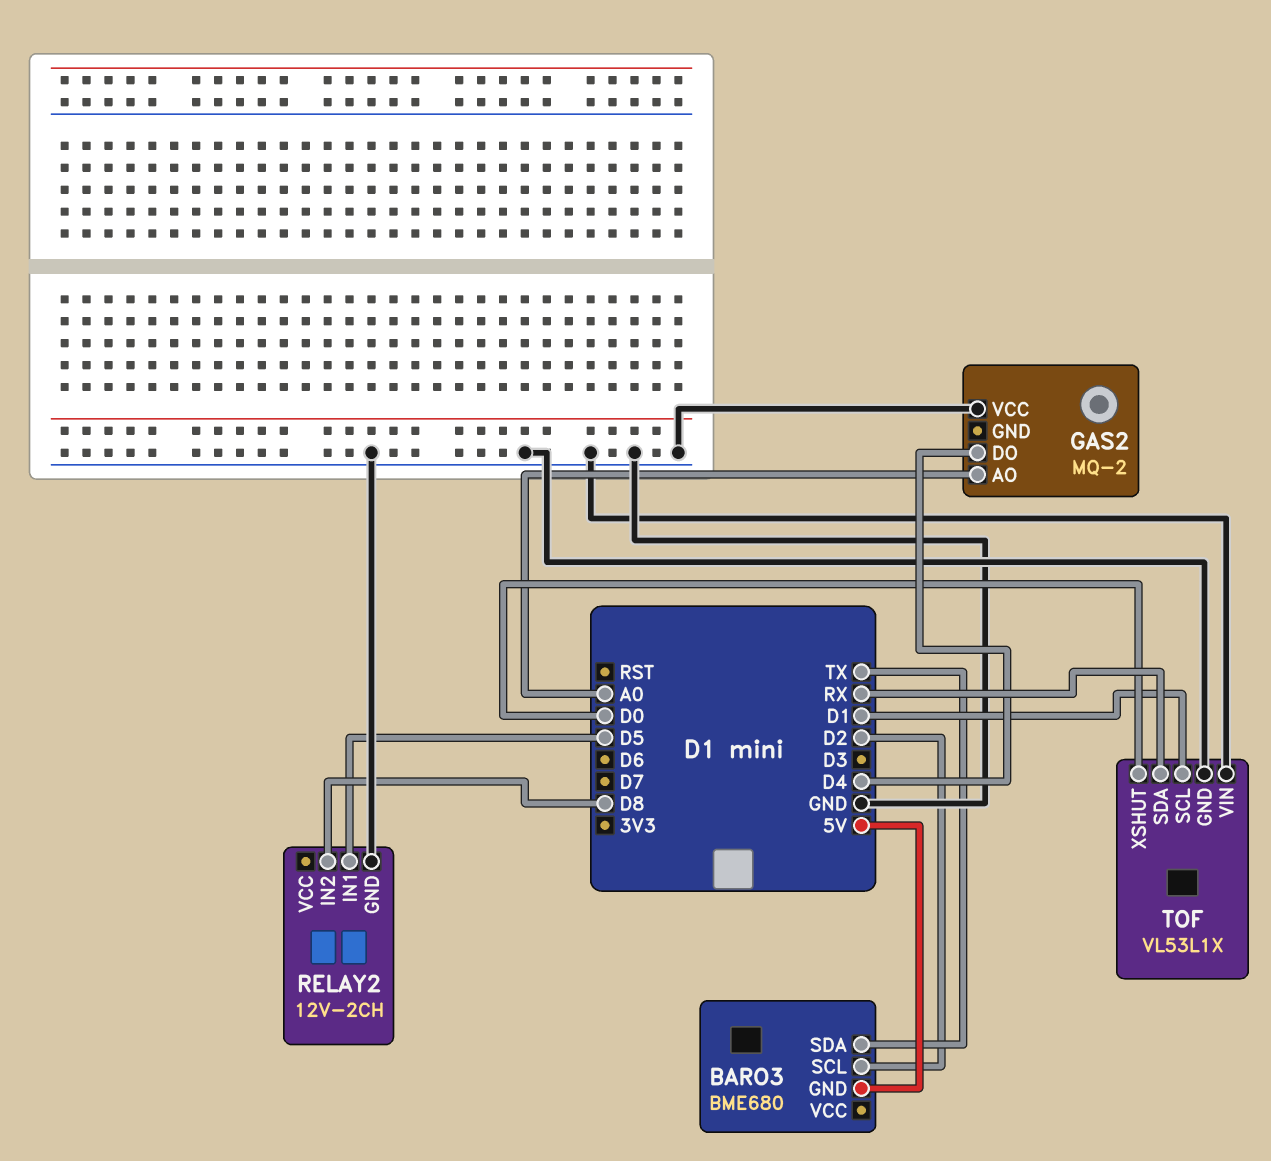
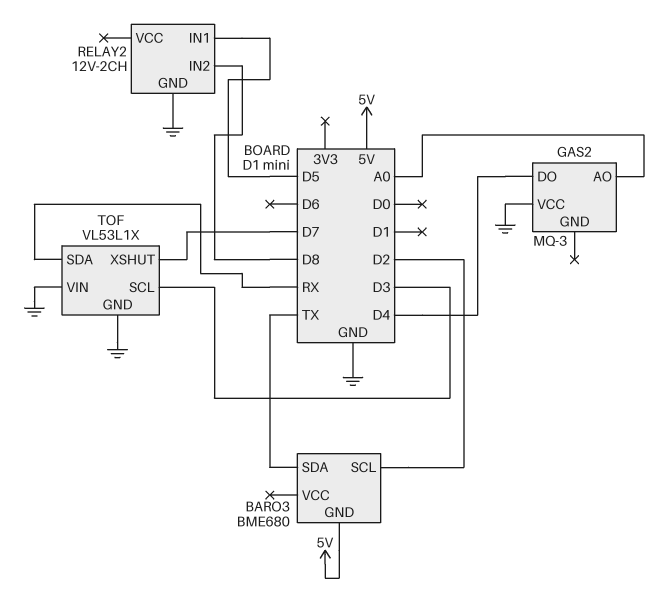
GAS2: MQ-2 -> MQ-3
TOF pin SCL: D1 -> D3
TOF pin XSHUT: D0 -> D7

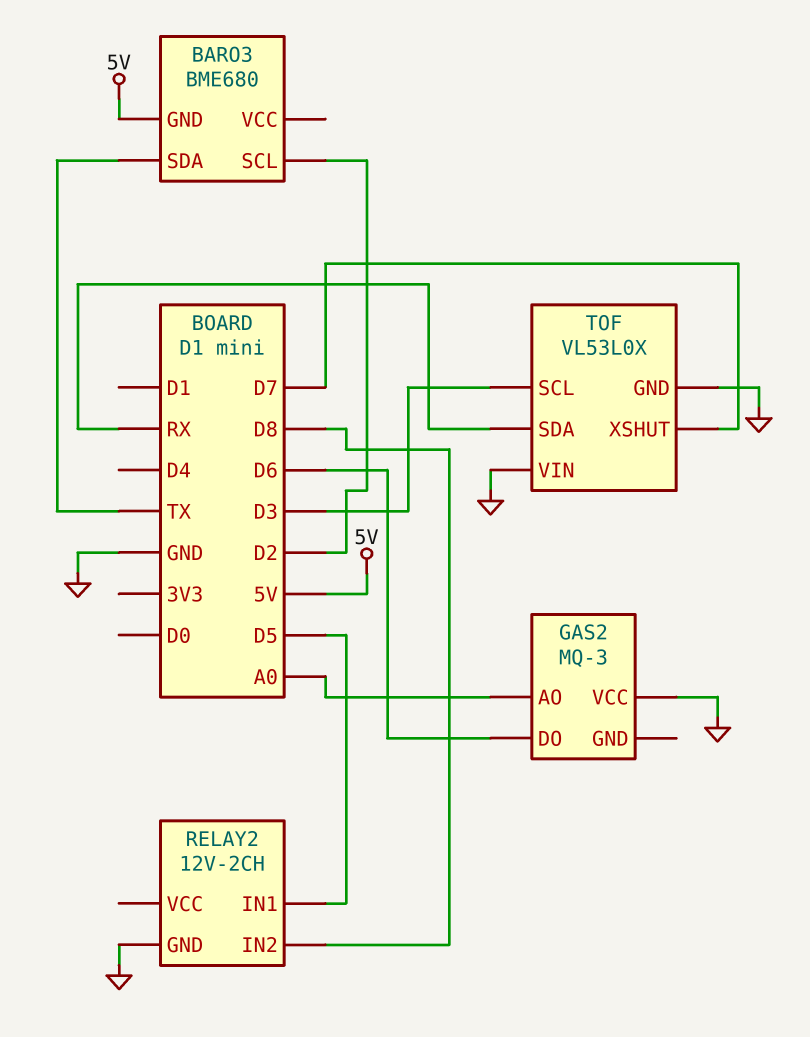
GAS2 pin DO: D4 -> D6
TOF: VL53L1X -> VL53L0X

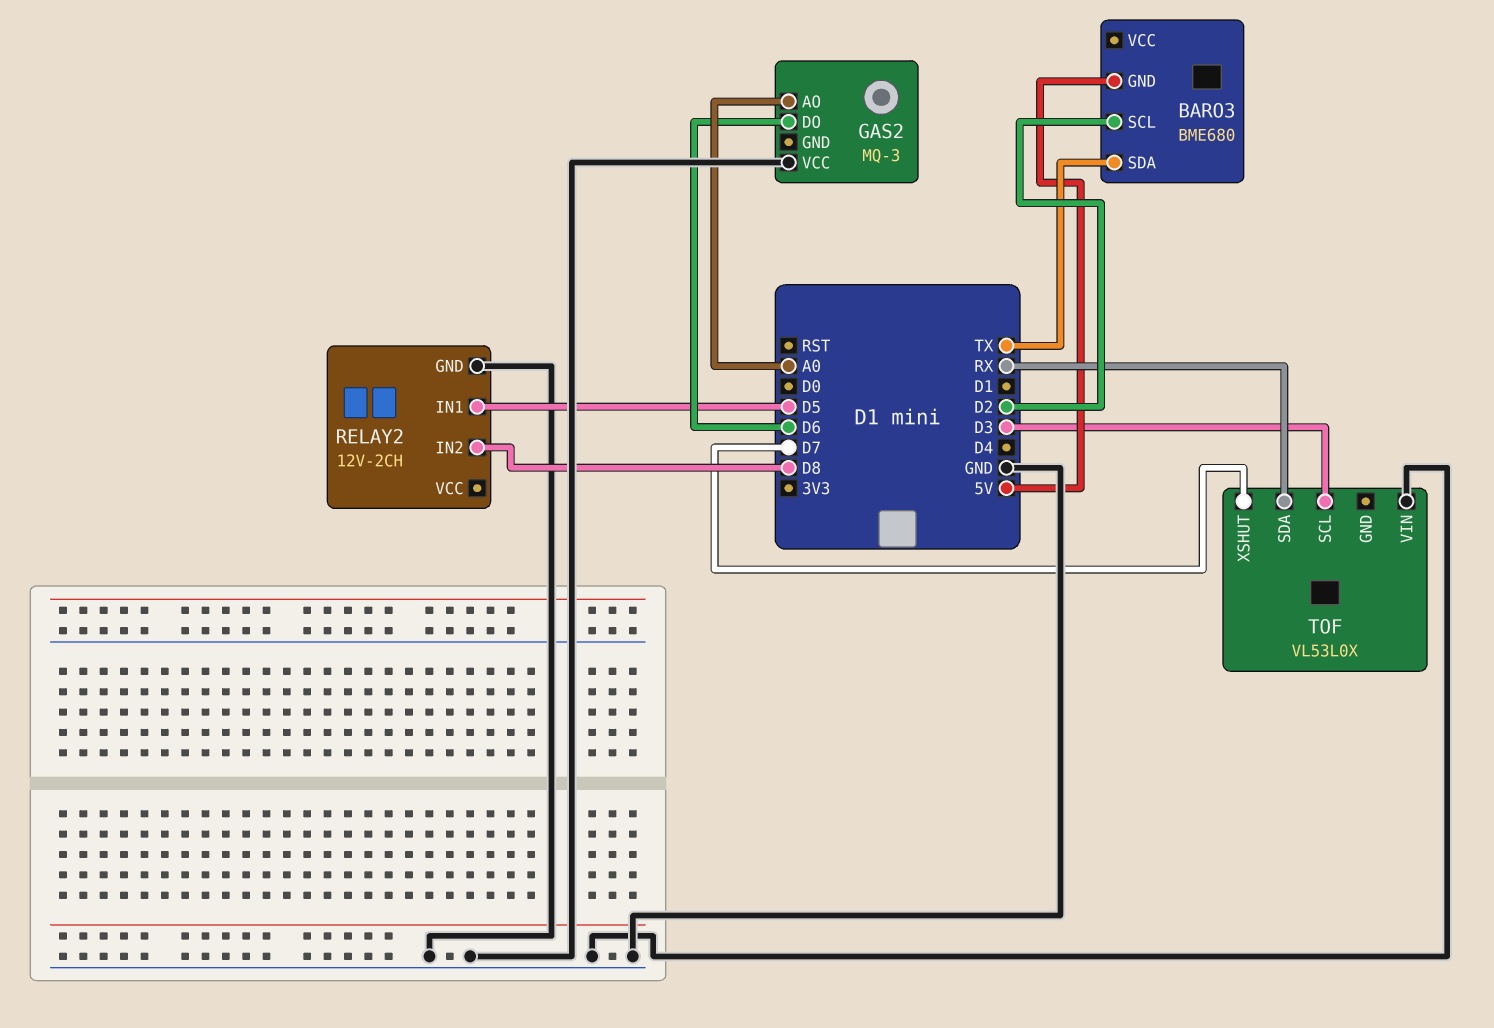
TOF pin GND: GND -> none

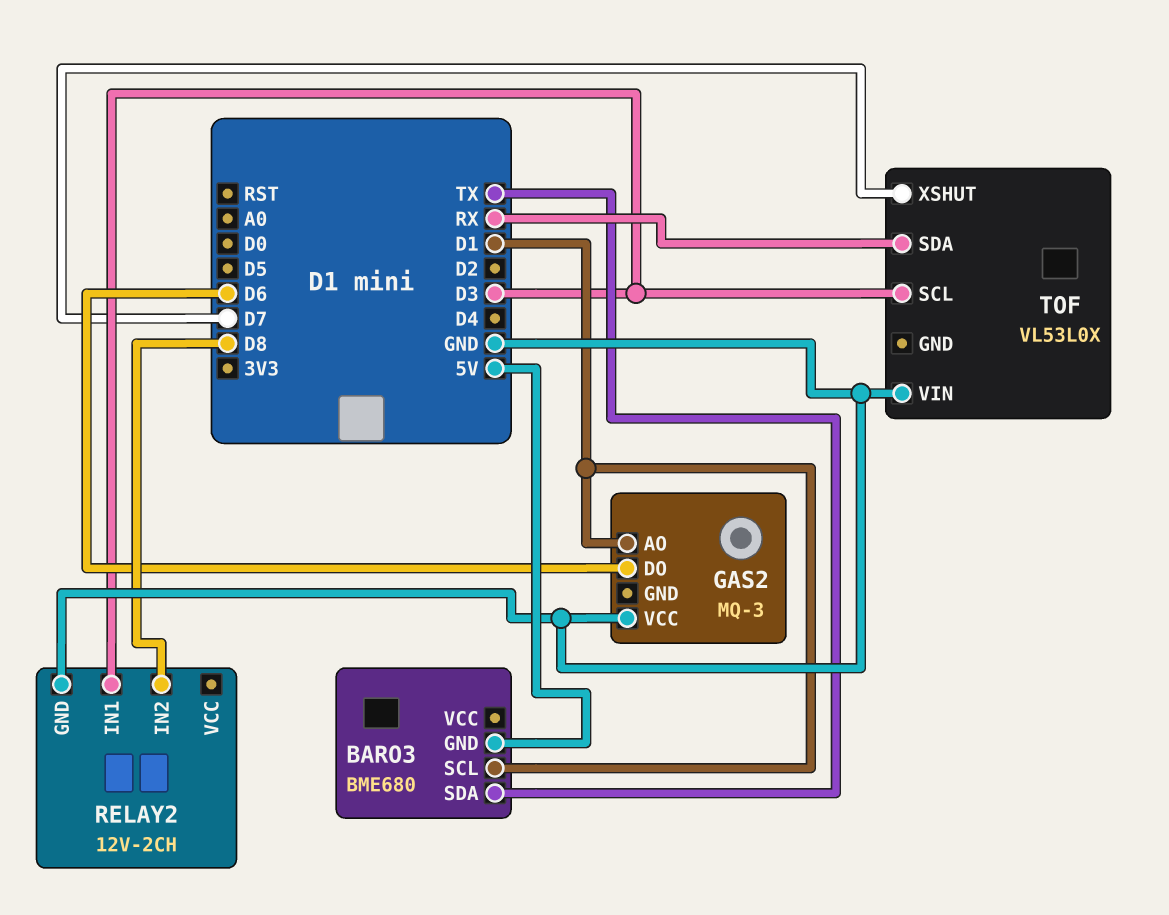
BARO3 pin SCL: D2 -> D1
GAS2 pin AO: A0 -> D1
RELAY2 pin IN1: D5 -> D3

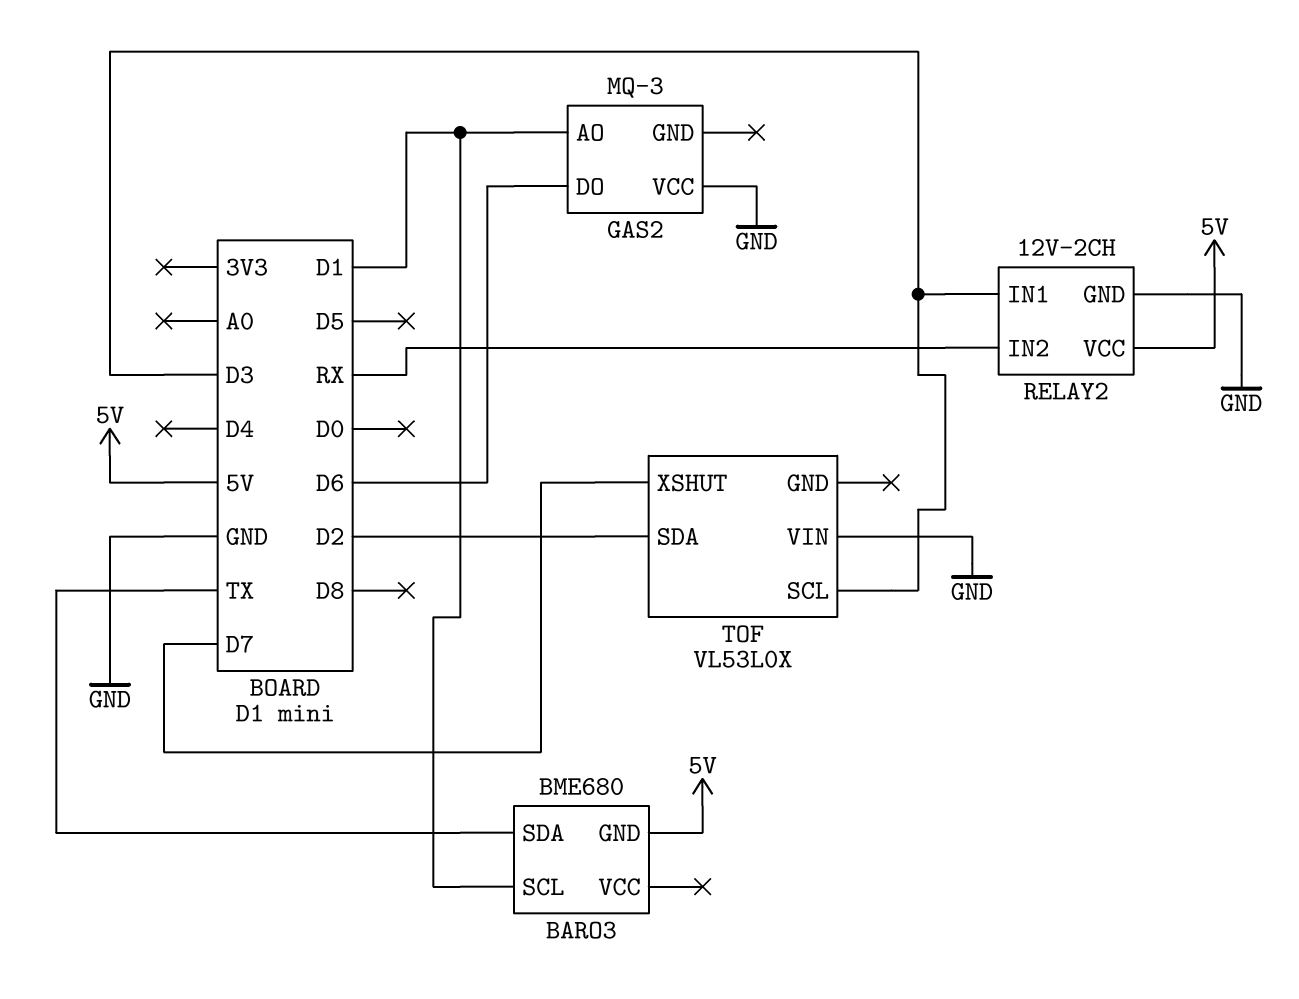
RELAY2 pin IN2: D8 -> RX
RELAY2 pin VCC: none -> 5V
TOF pin SDA: RX -> D2

